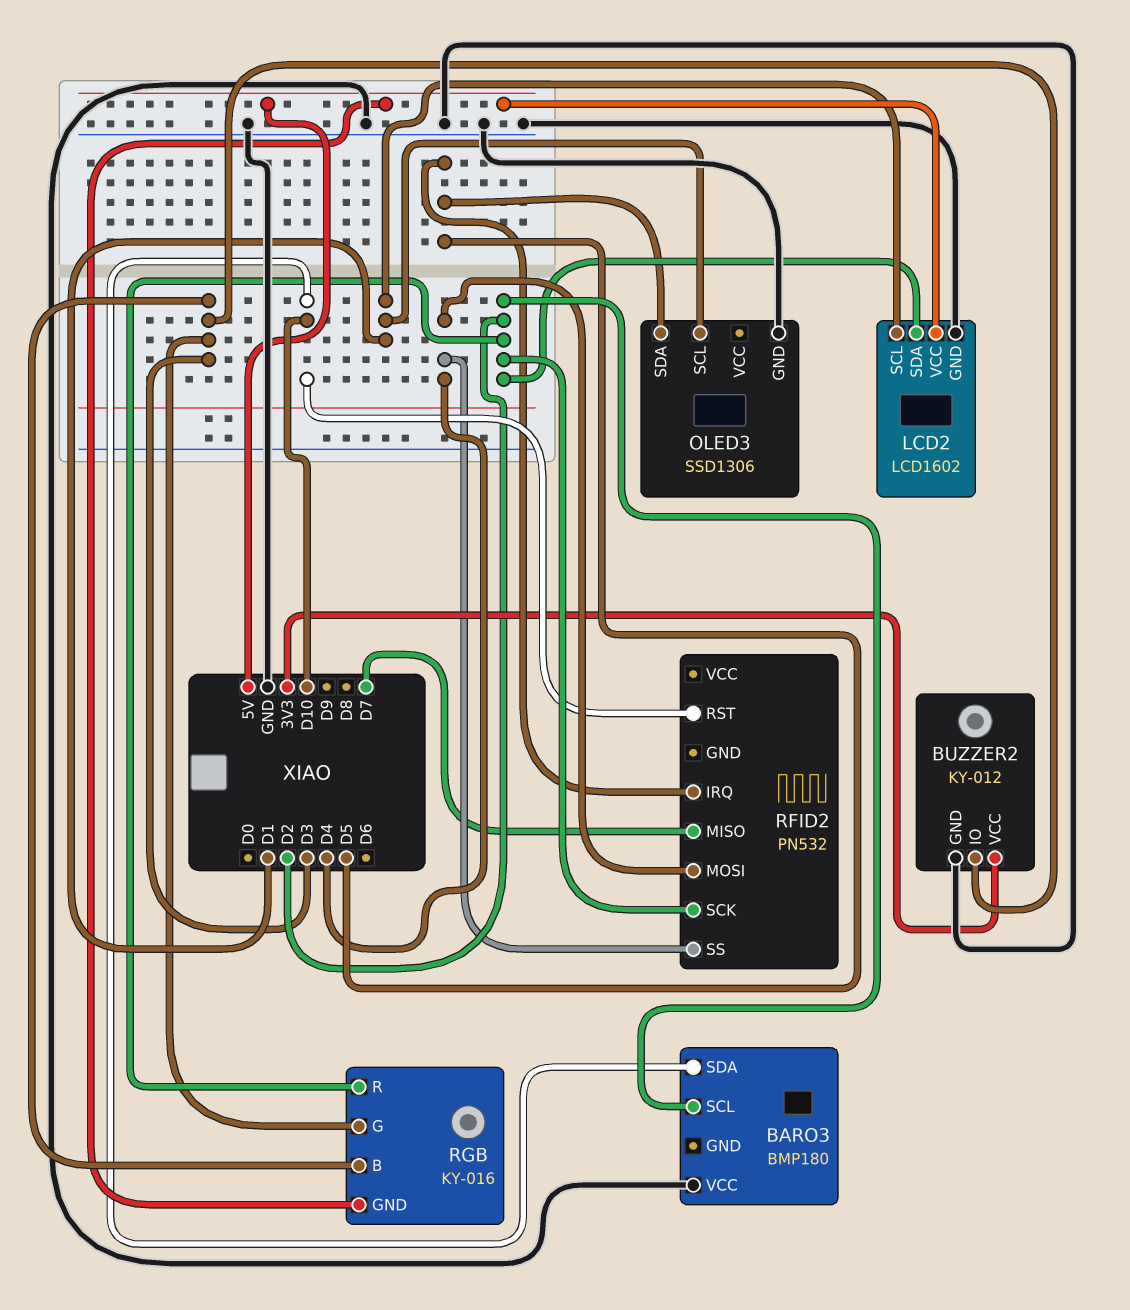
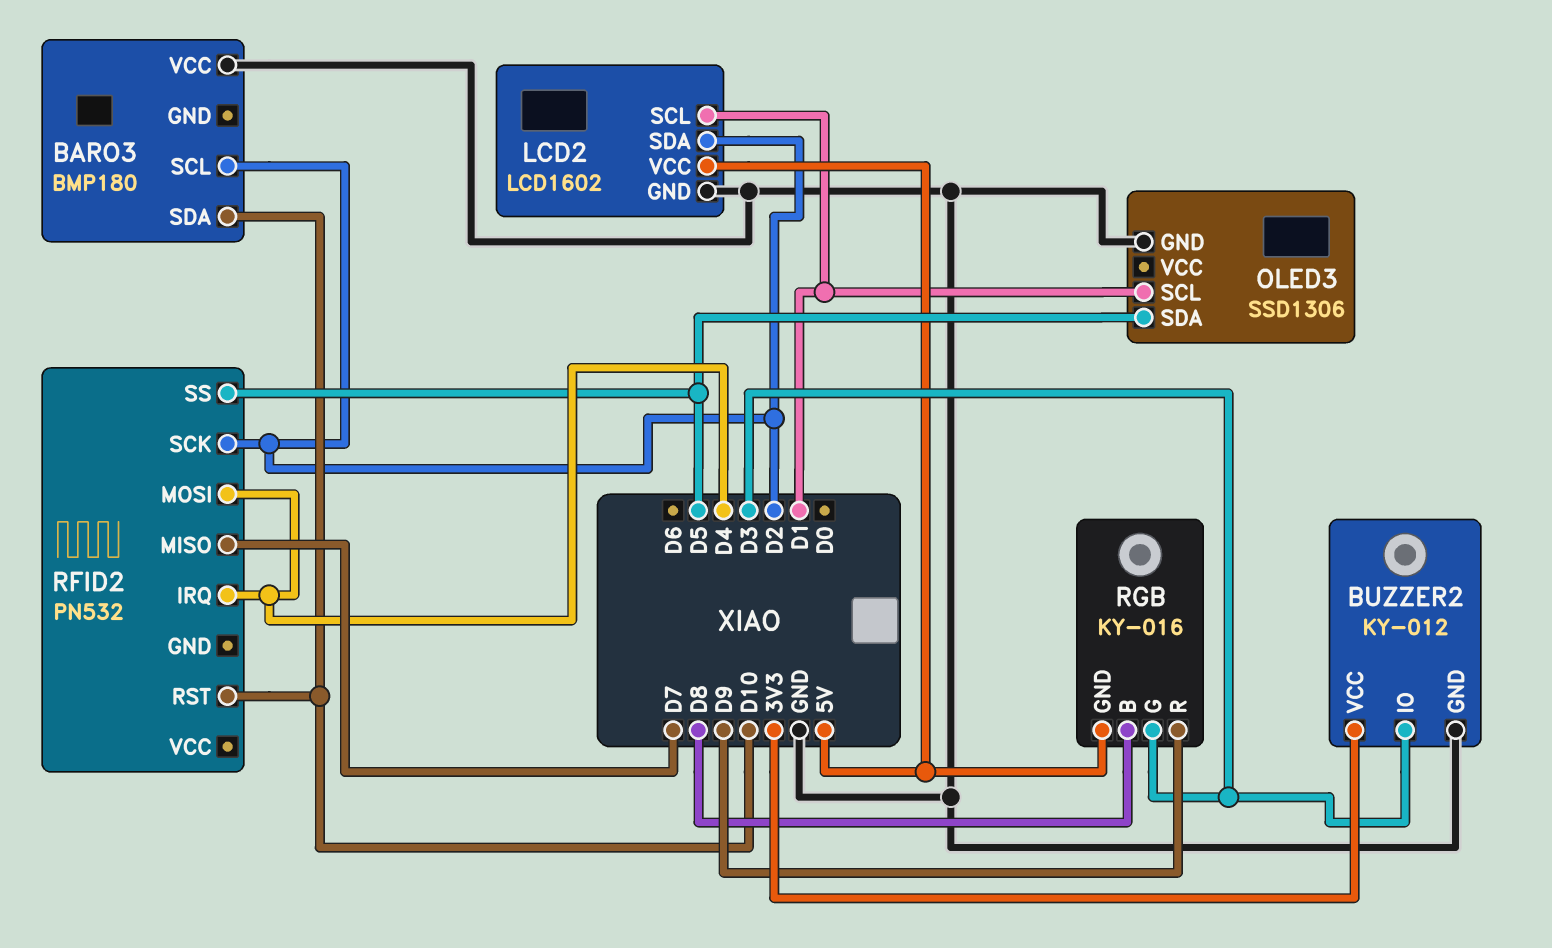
RFID2 pin IRQ: D5 -> D4
RFID2 pin SS: D4 -> D5
RGB pin B: D3 -> D8
RGB pin R: D2 -> D9

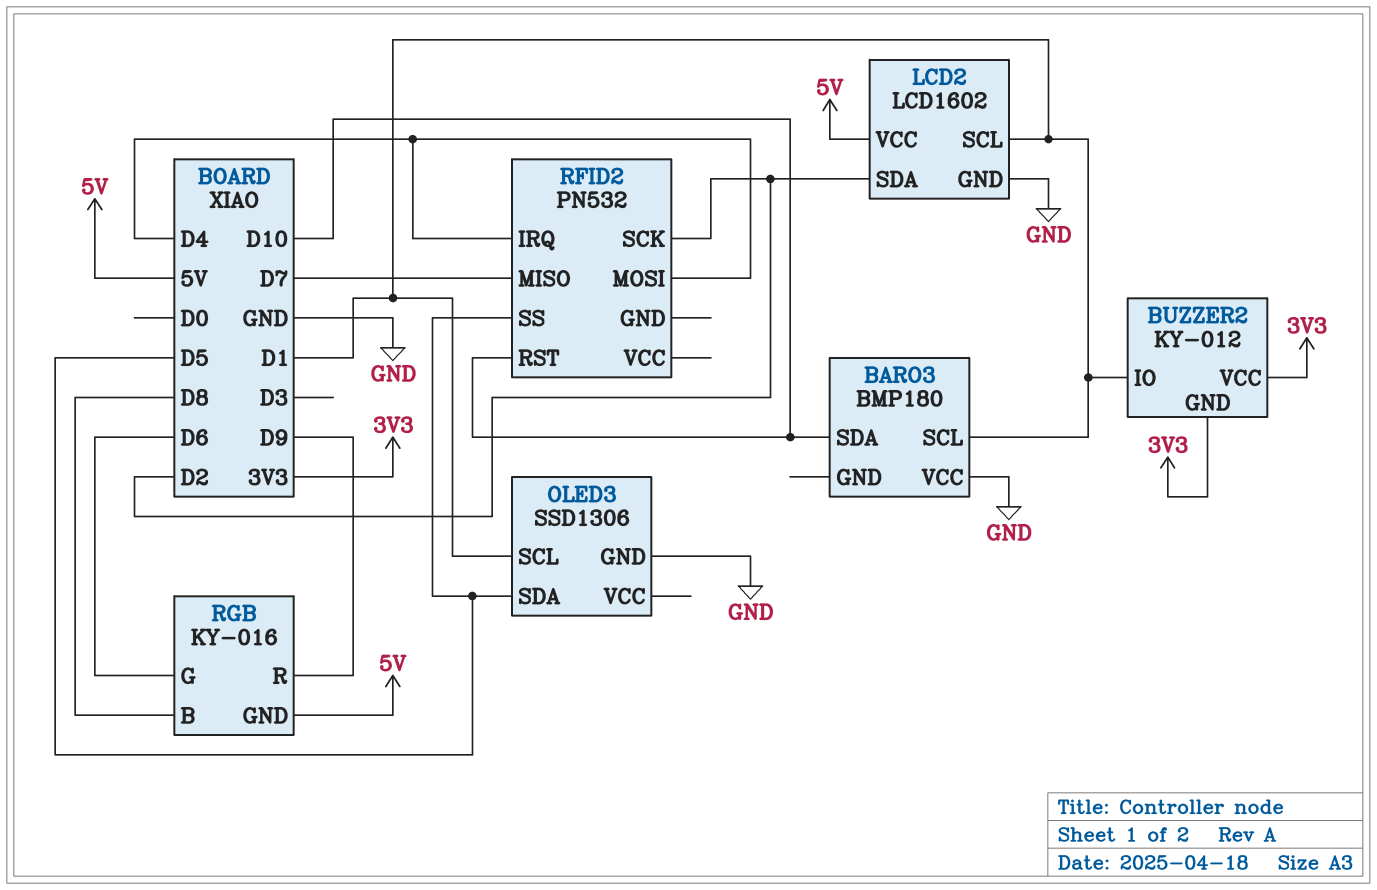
BARO3 pin SCL: D2 -> D1
BUZZER2 pin GND: GND -> 3V3
BUZZER2 pin IO: D3 -> D1
RGB pin G: D3 -> D6

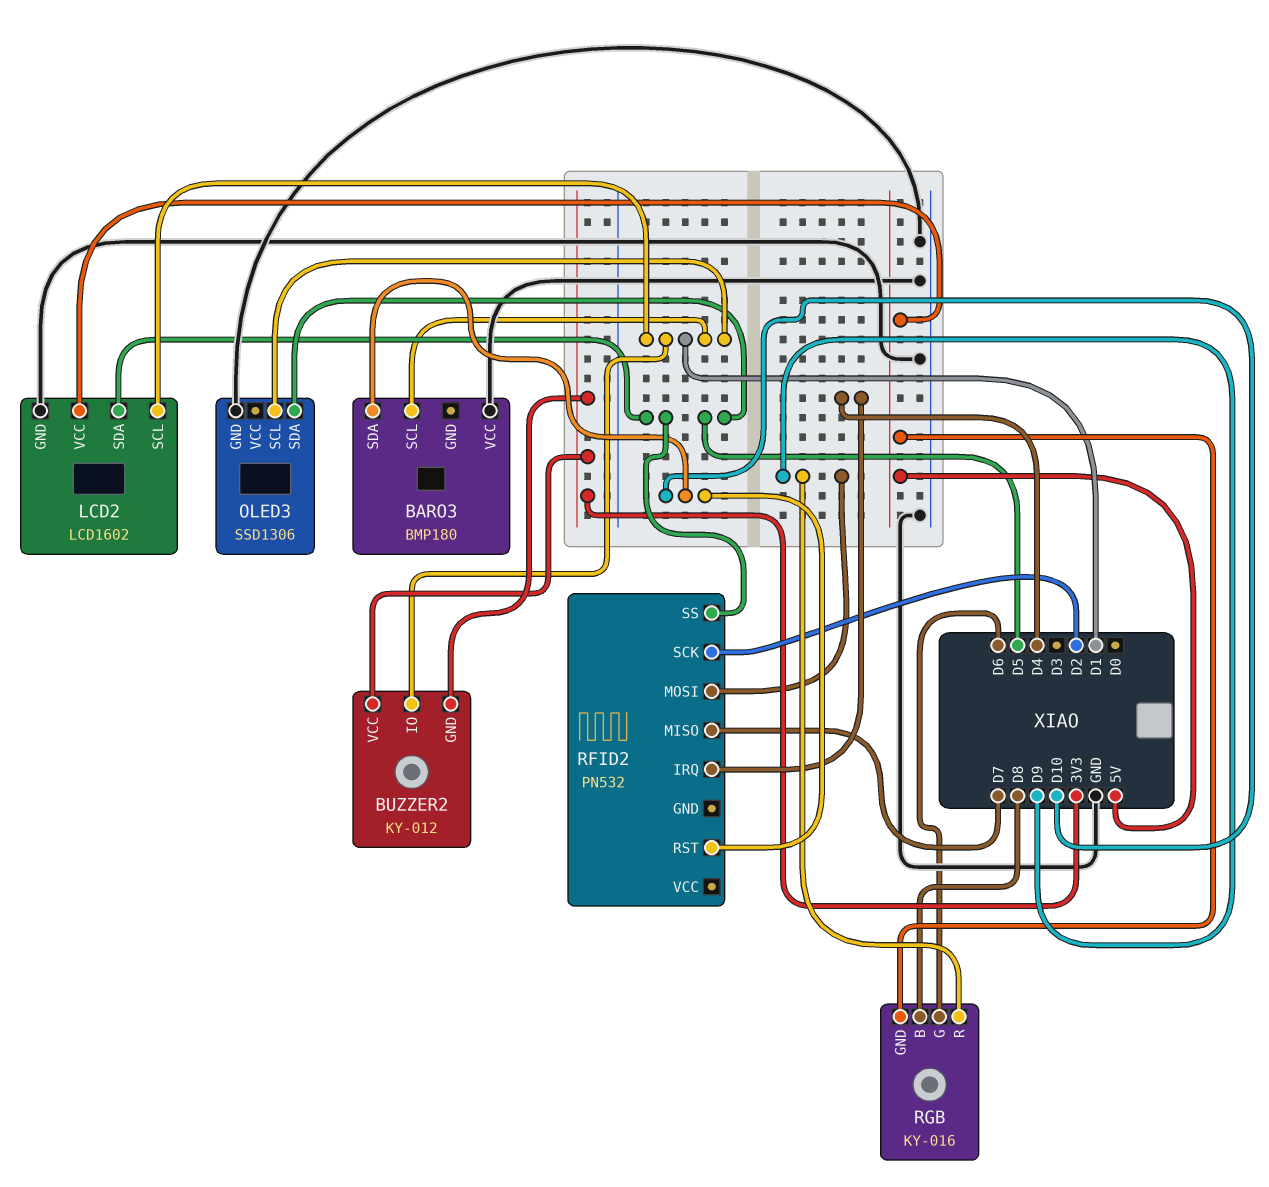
LCD2 pin SDA: D2 -> D5
RFID2 pin MOSI: D4 -> D9

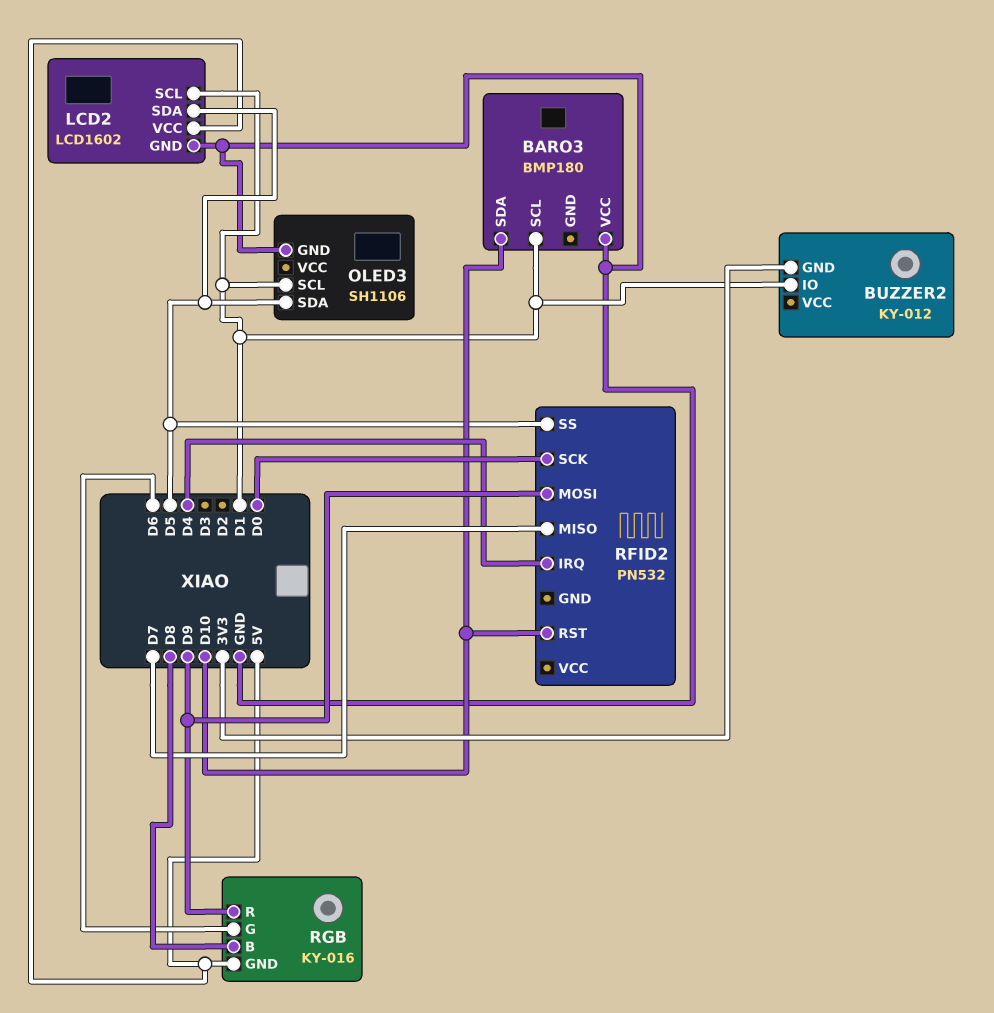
BUZZER2 pin VCC: 3V3 -> none
OLED3: SSD1306 -> SH1106
RFID2 pin SCK: D2 -> D0

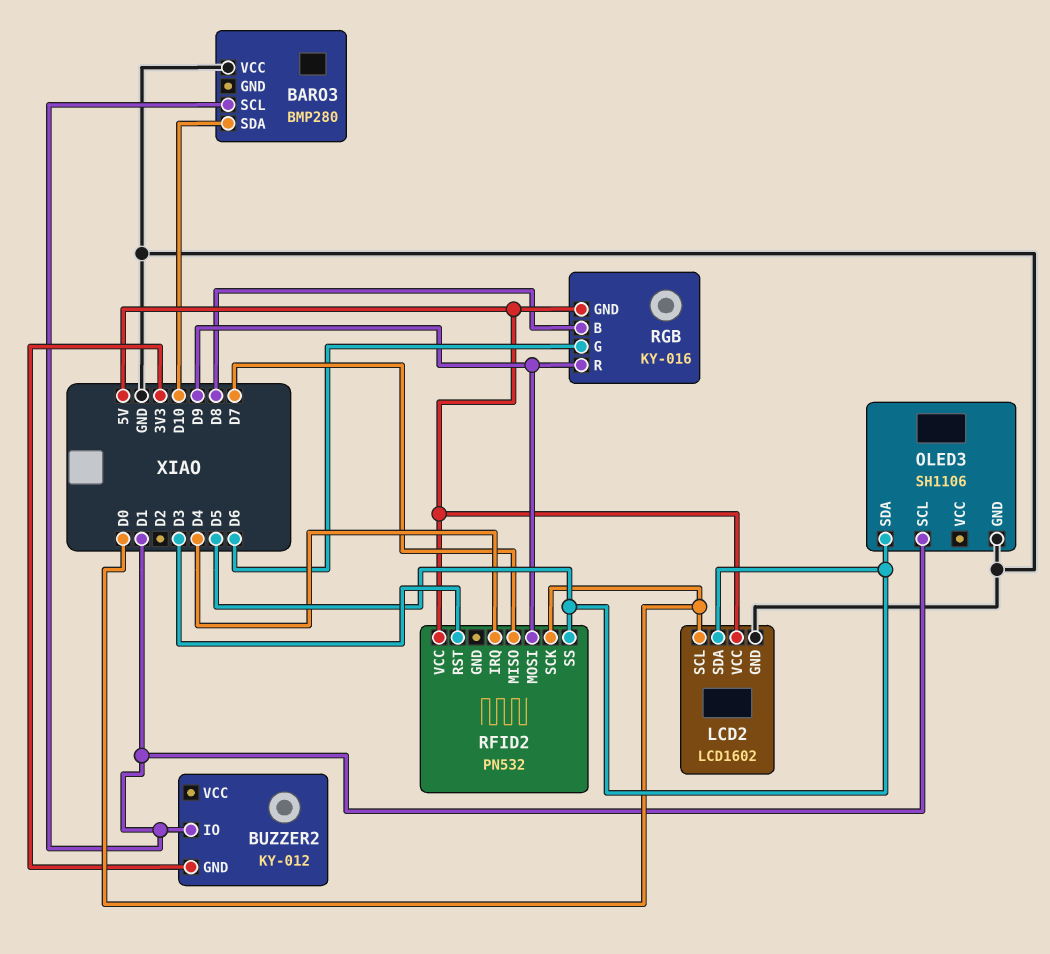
BARO3: BMP180 -> BMP280
LCD2 pin SCL: D1 -> D0
RFID2 pin RST: D10 -> D3
RFID2 pin VCC: none -> 5V

